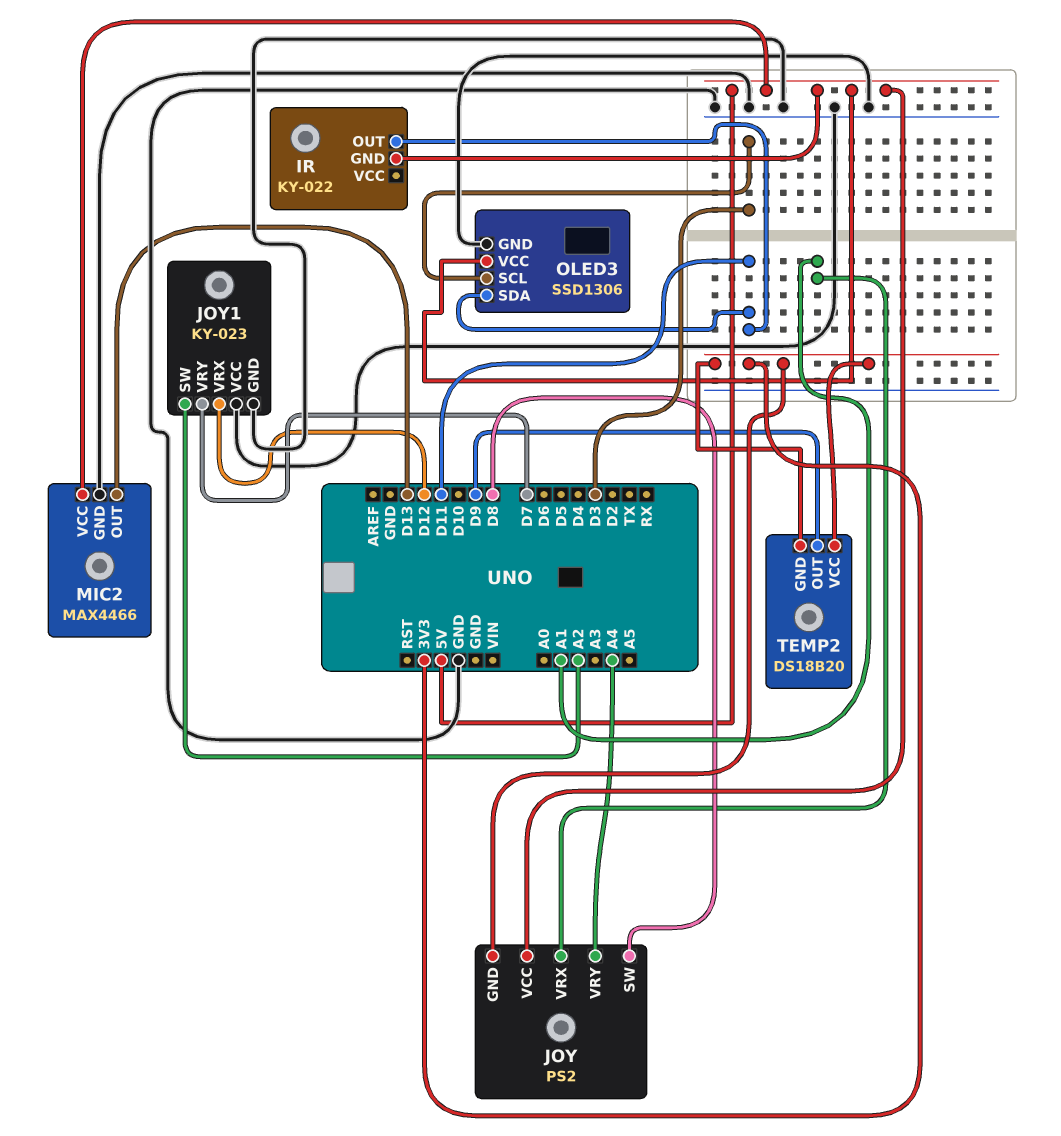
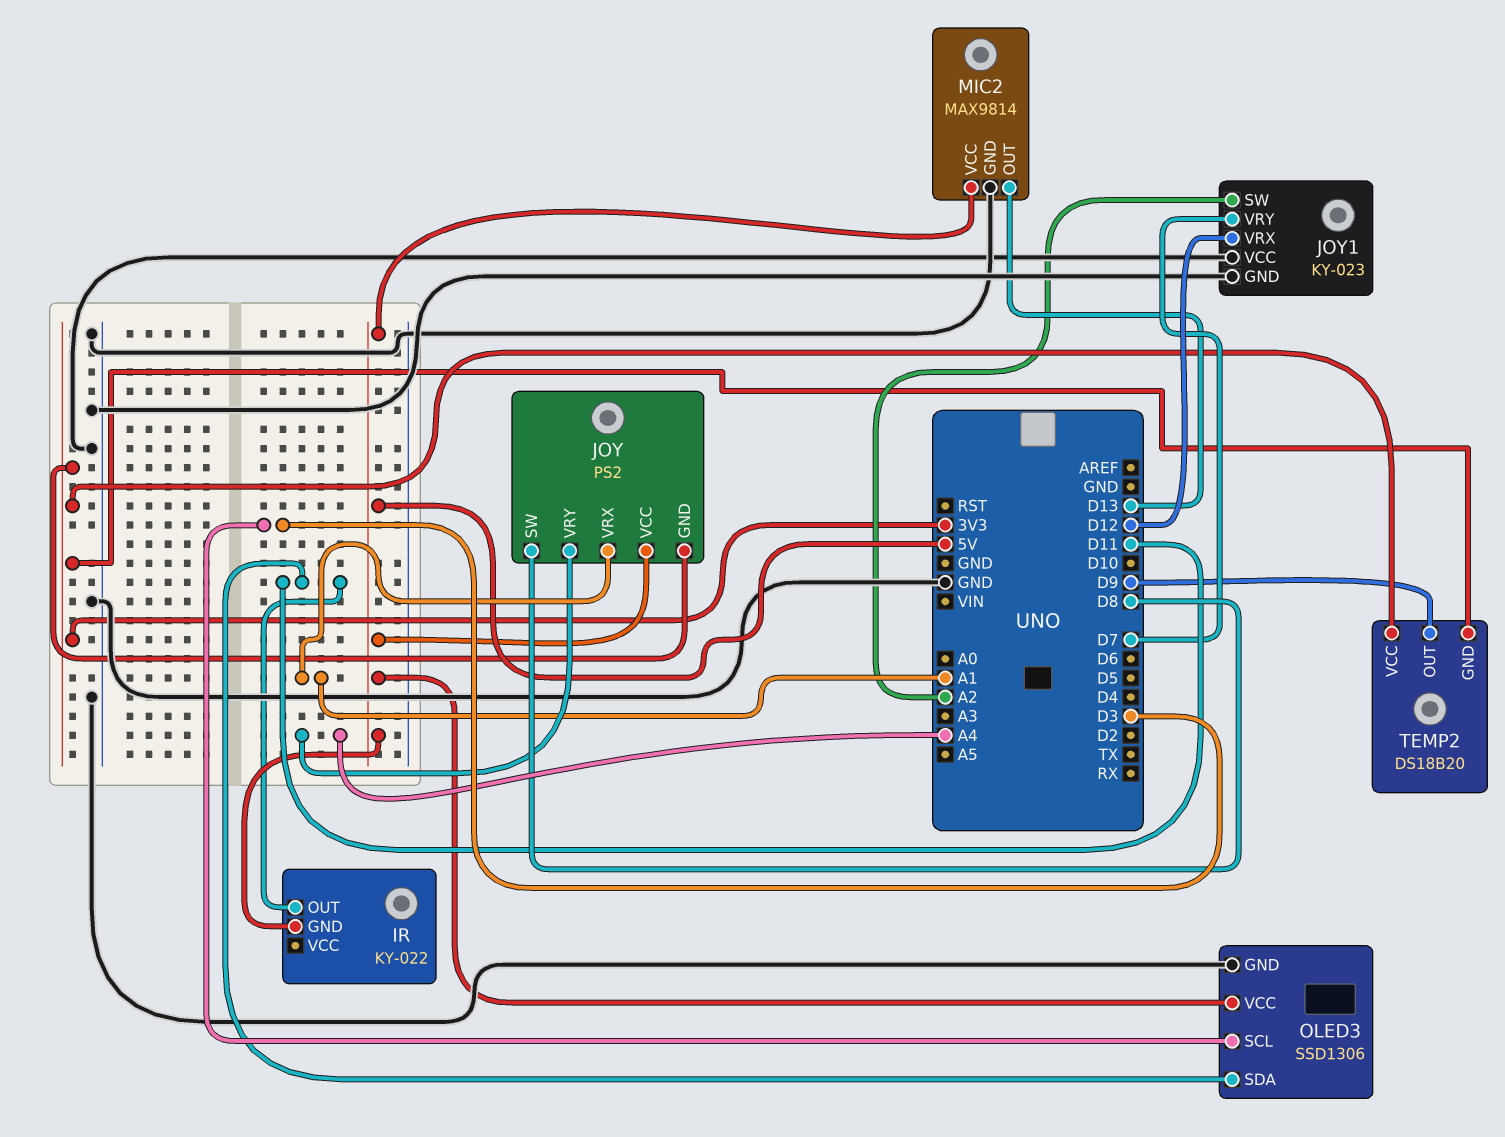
MIC2: MAX4466 -> MAX9814

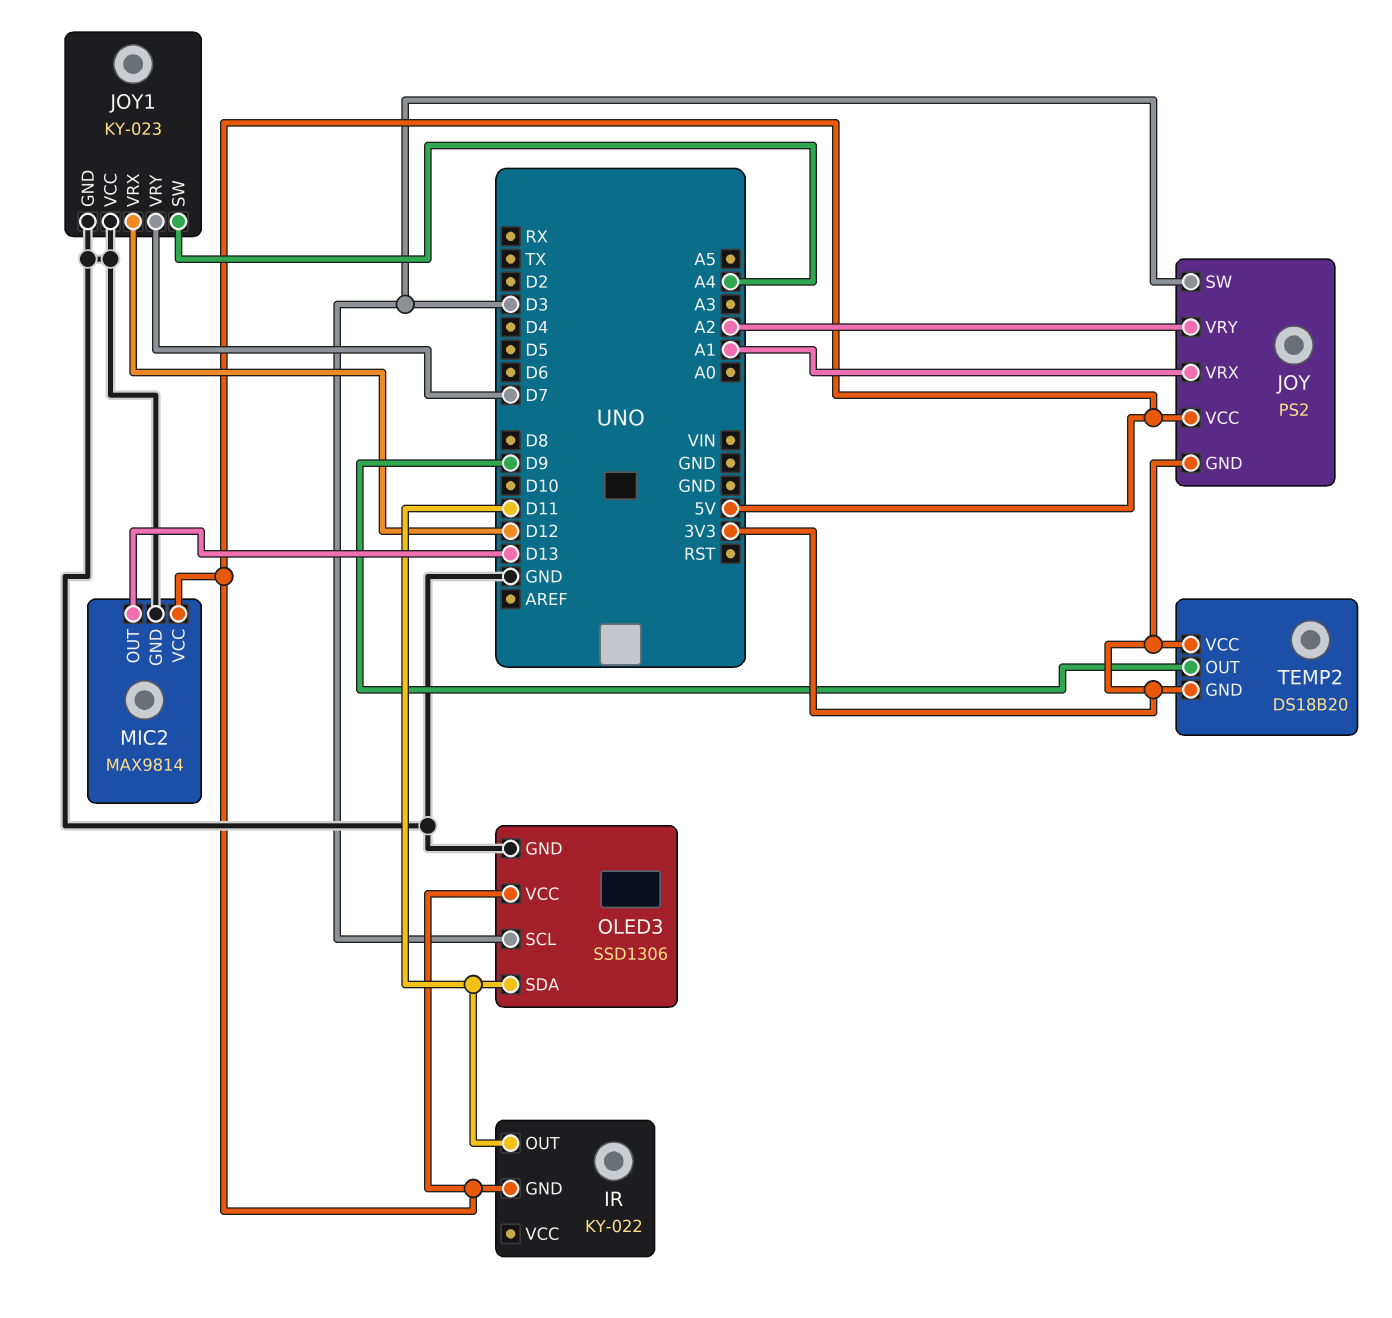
JOY pin SW: D8 -> D3
JOY pin VRY: A4 -> A2
JOY1 pin SW: A2 -> A4

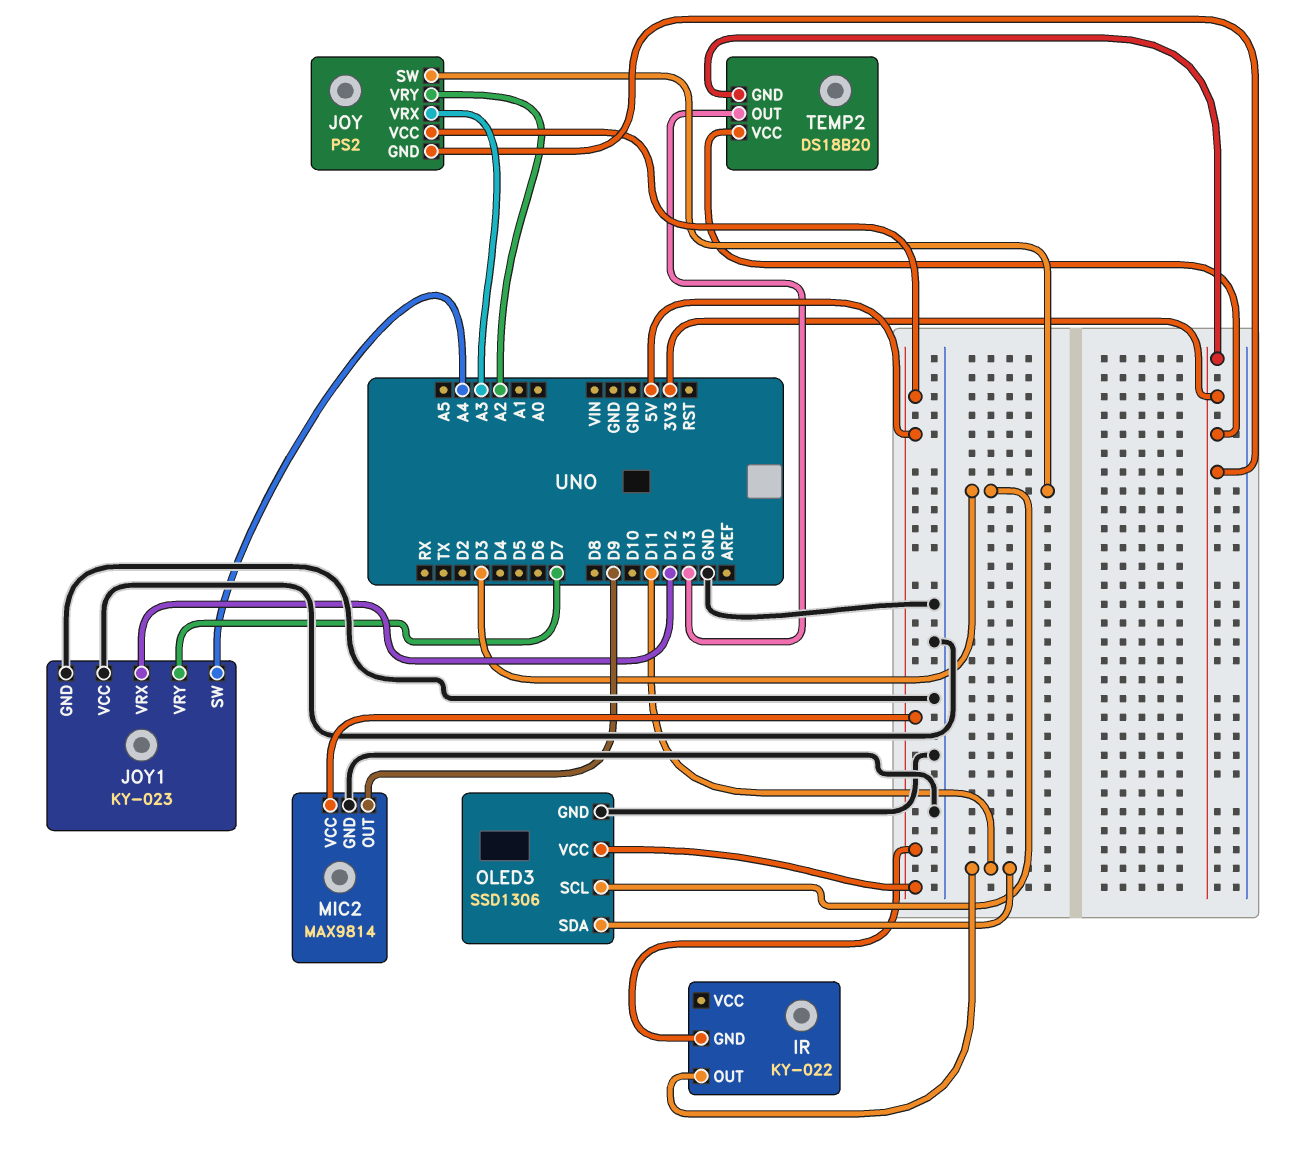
JOY pin VRX: A1 -> A3
MIC2 pin OUT: D13 -> D9
TEMP2 pin OUT: D9 -> D13

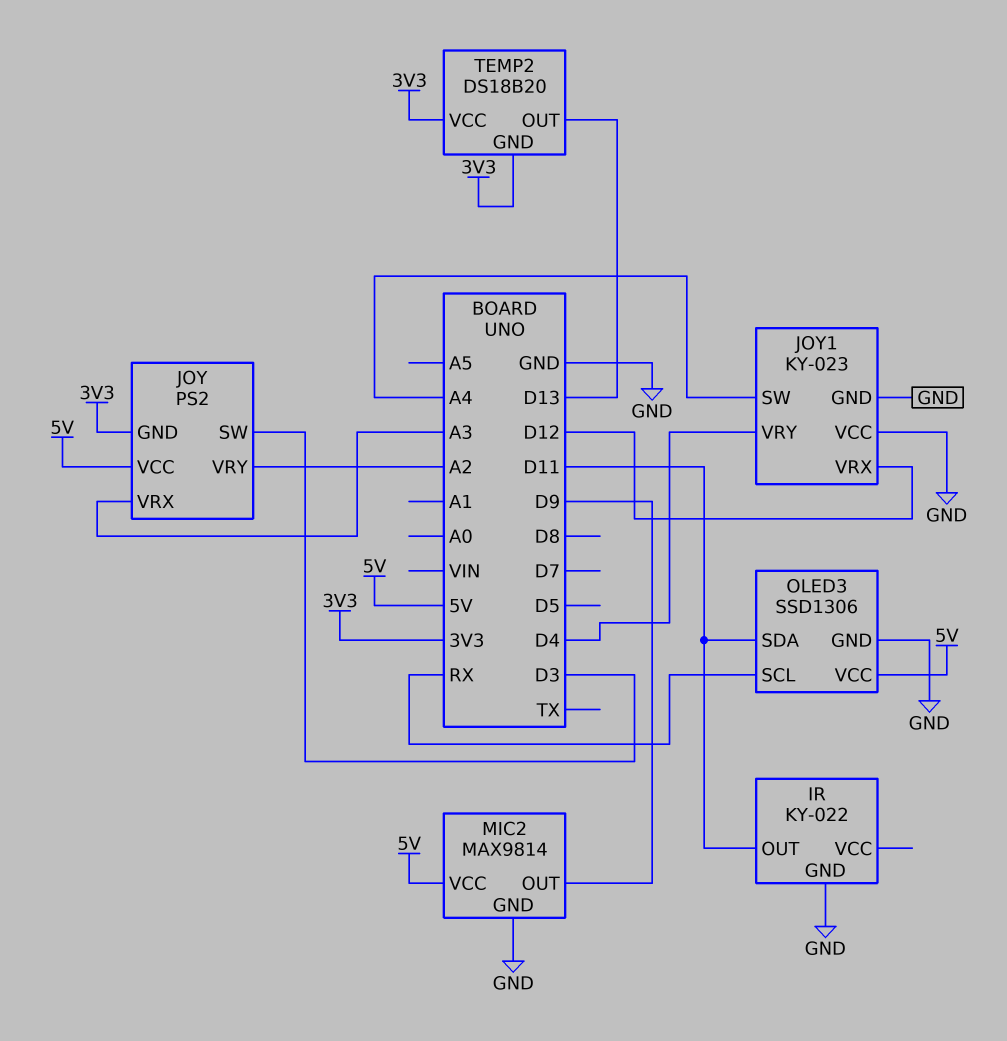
IR pin GND: 5V -> GND
JOY1 pin VRY: D7 -> D4
OLED3 pin SCL: D3 -> RX

